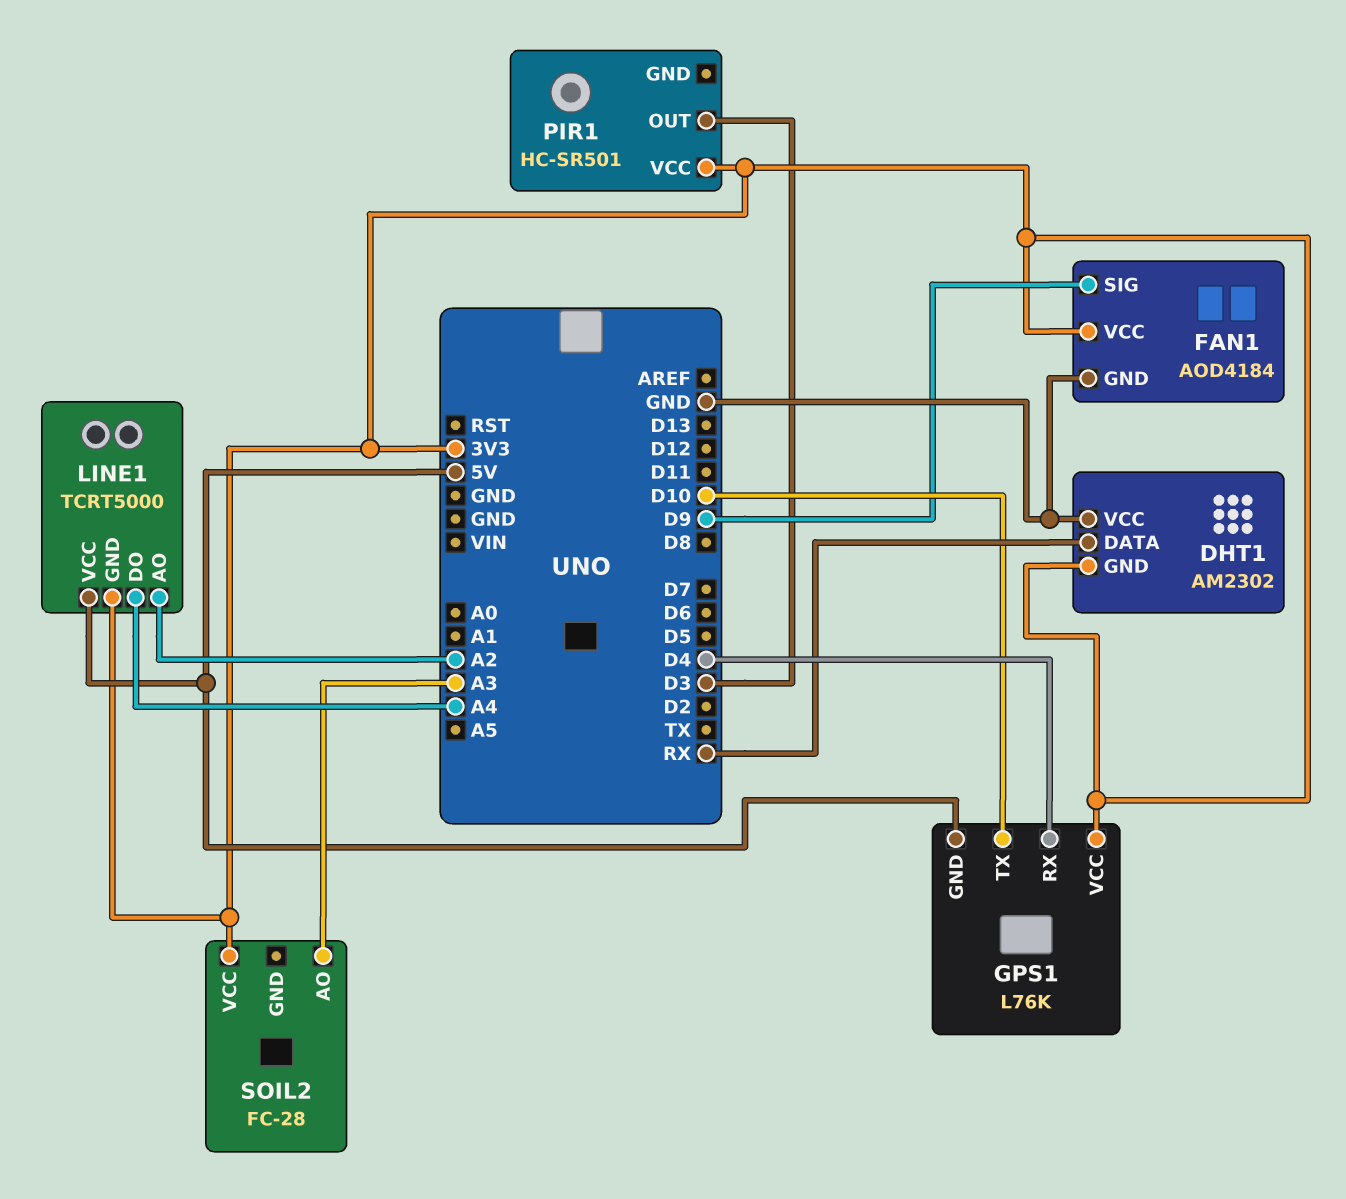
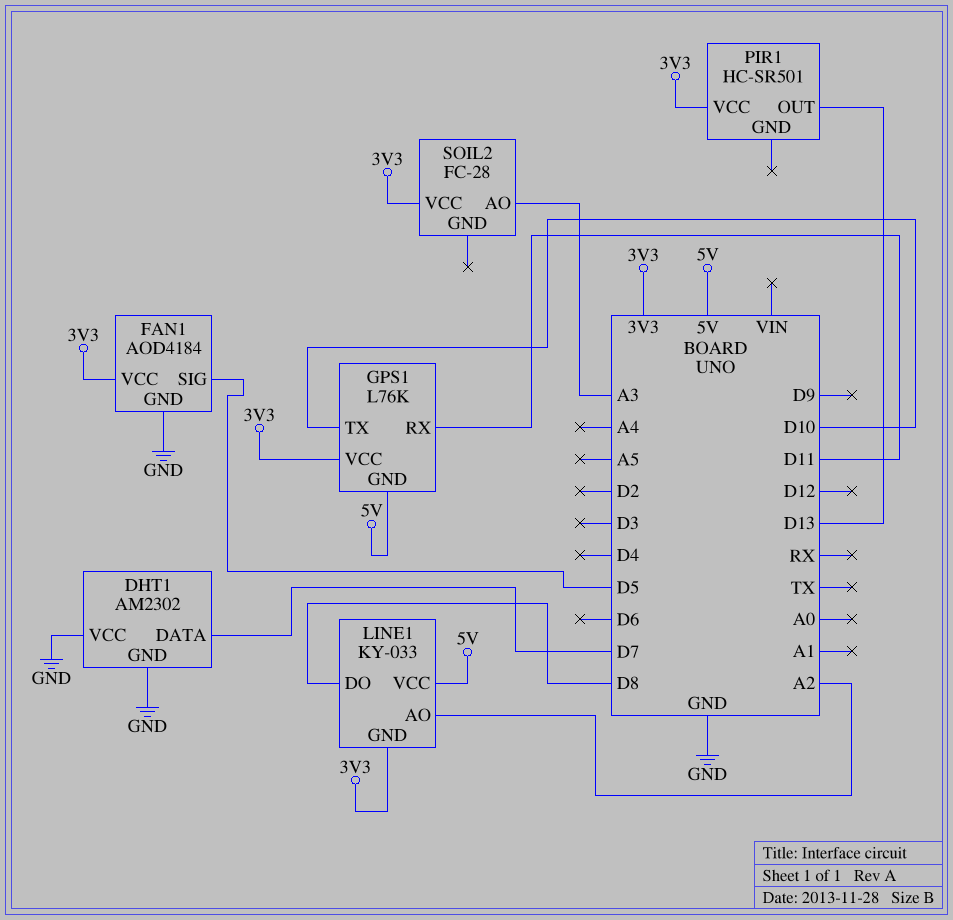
DHT1 pin DATA: RX -> D7
DHT1 pin GND: 3V3 -> GND
FAN1 pin SIG: D9 -> D5
GPS1 pin RX: D4 -> D11
LINE1: TCRT5000 -> KY-033
LINE1 pin DO: A4 -> D8
PIR1 pin OUT: D3 -> D13

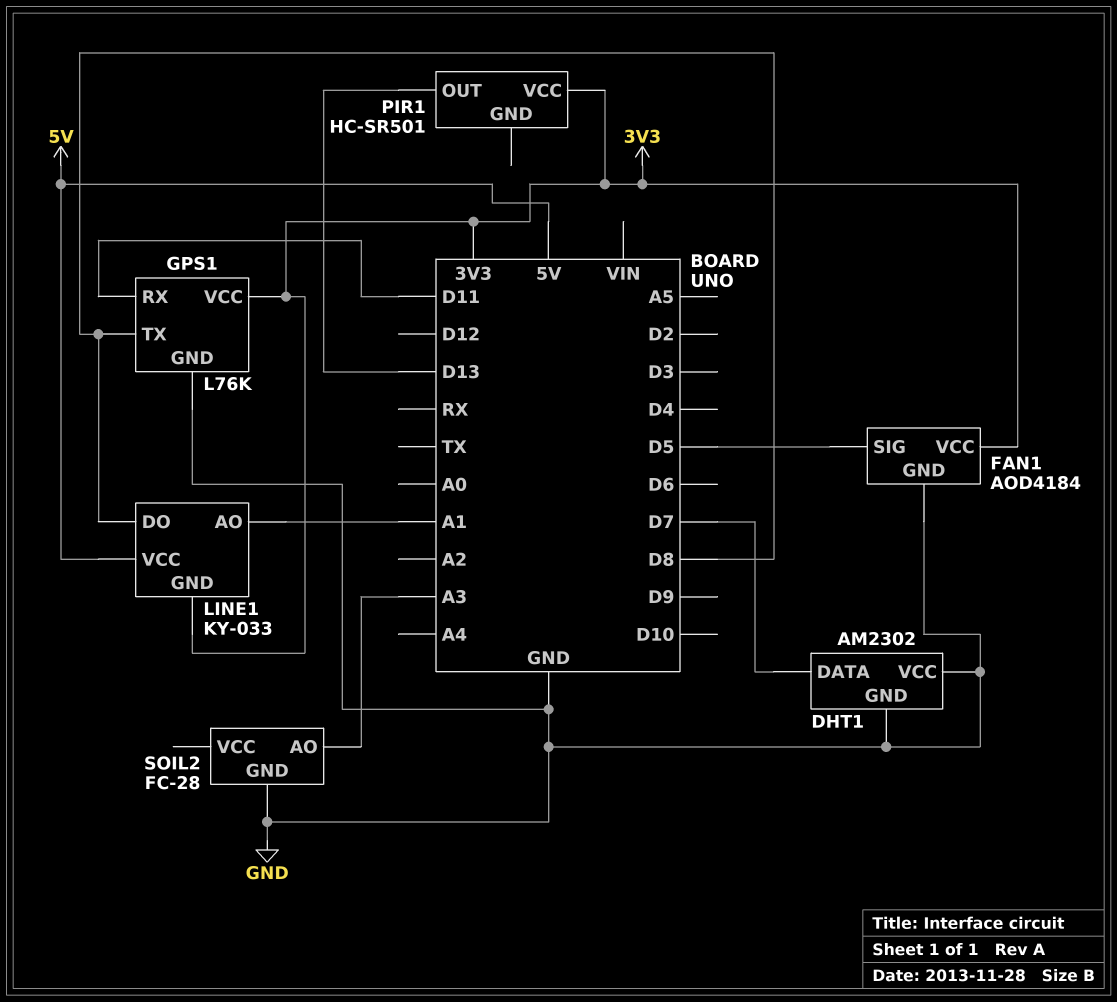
GPS1 pin GND: 5V -> GND
GPS1 pin TX: D10 -> D8
LINE1 pin AO: A2 -> A1
SOIL2 pin GND: none -> GND
SOIL2 pin VCC: 3V3 -> none

